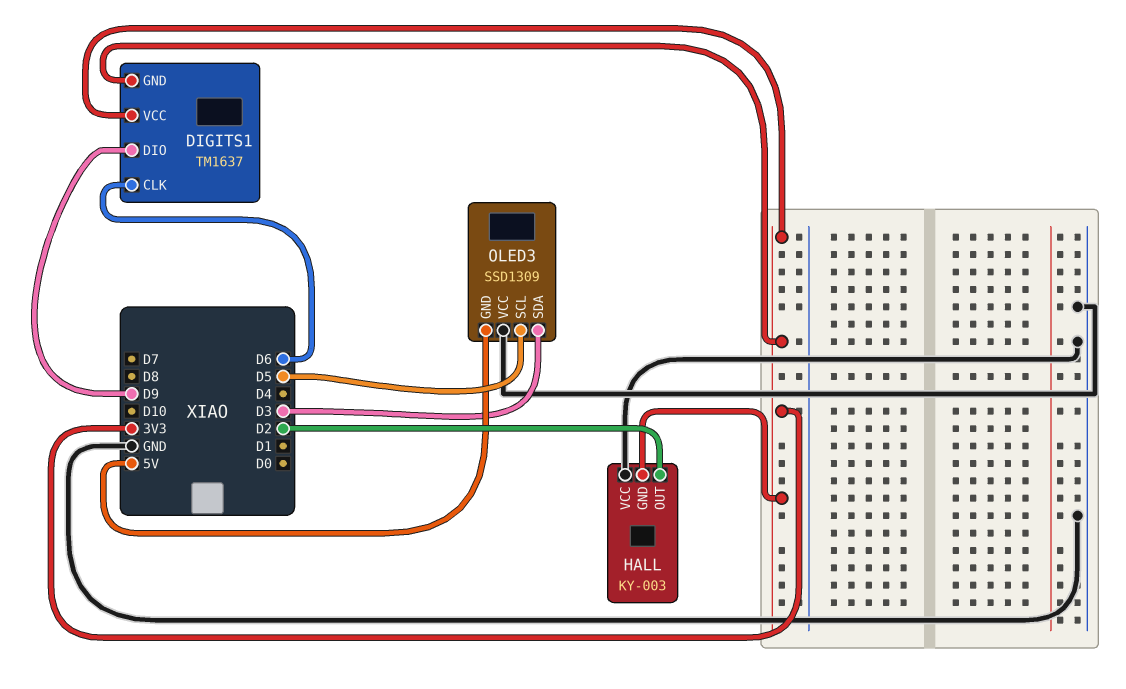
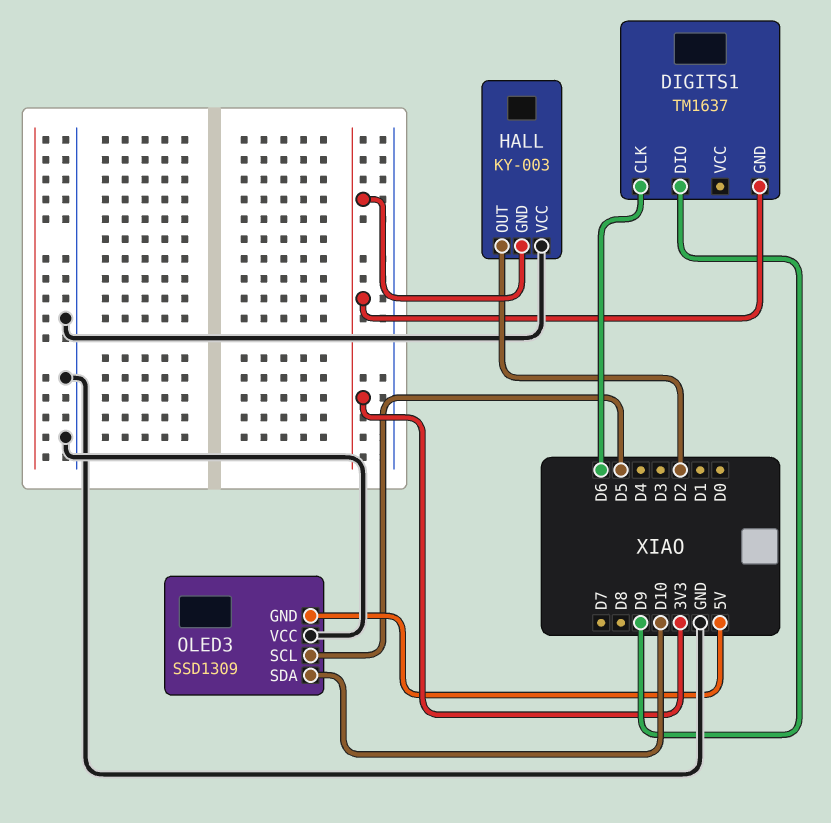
DIGITS1 pin VCC: 3V3 -> none
OLED3 pin SDA: D3 -> D10

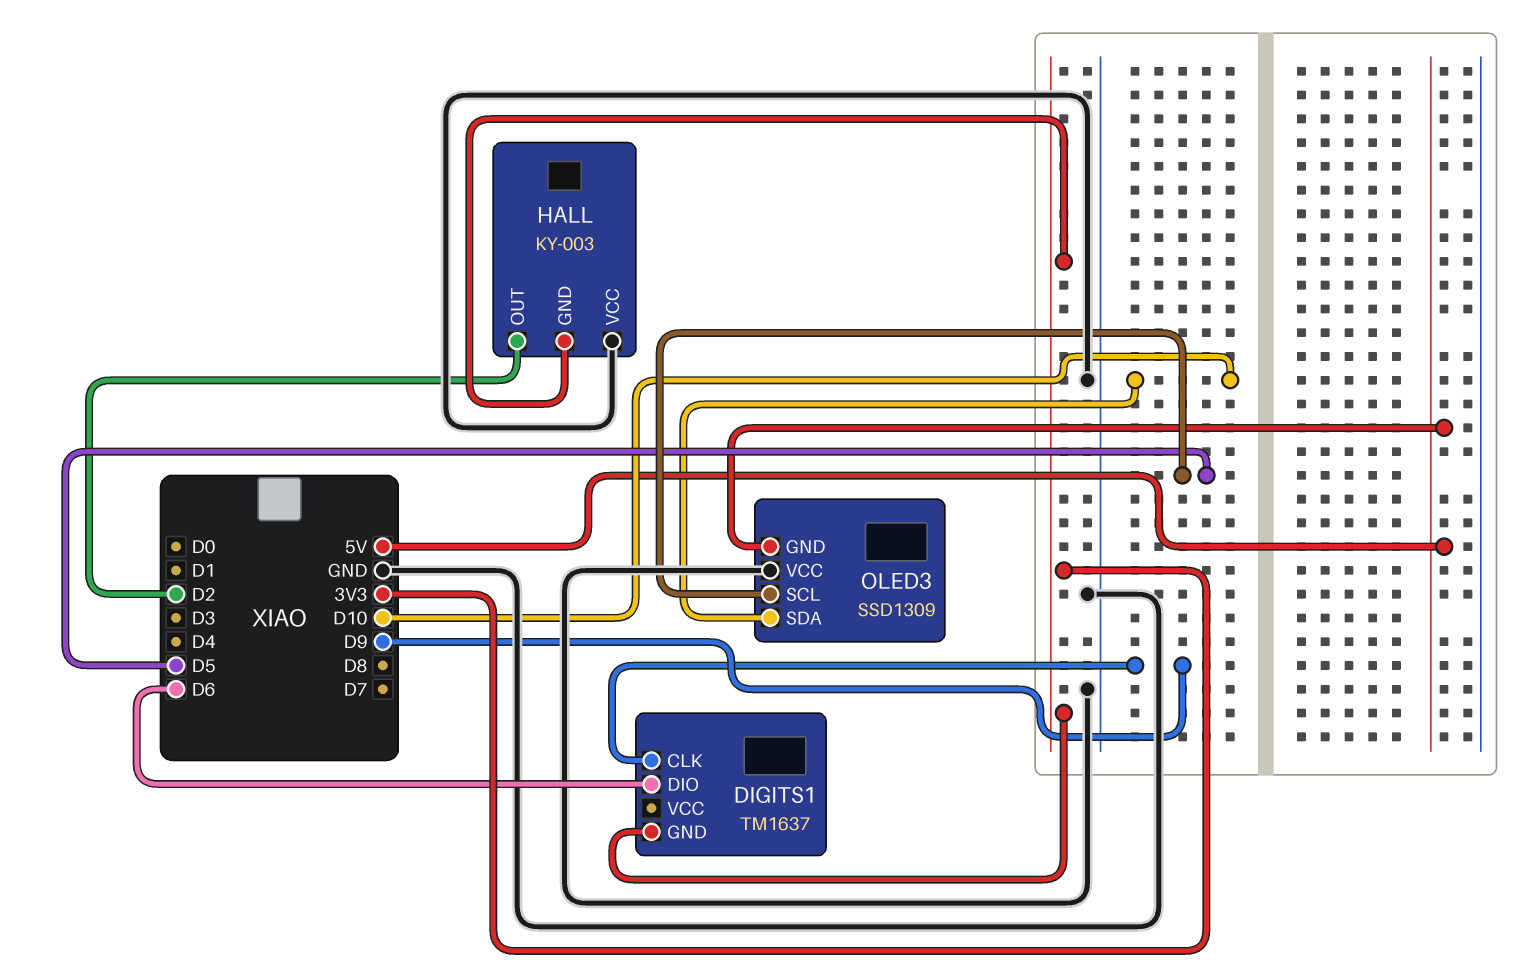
DIGITS1 pin CLK: D6 -> D9
DIGITS1 pin DIO: D9 -> D6

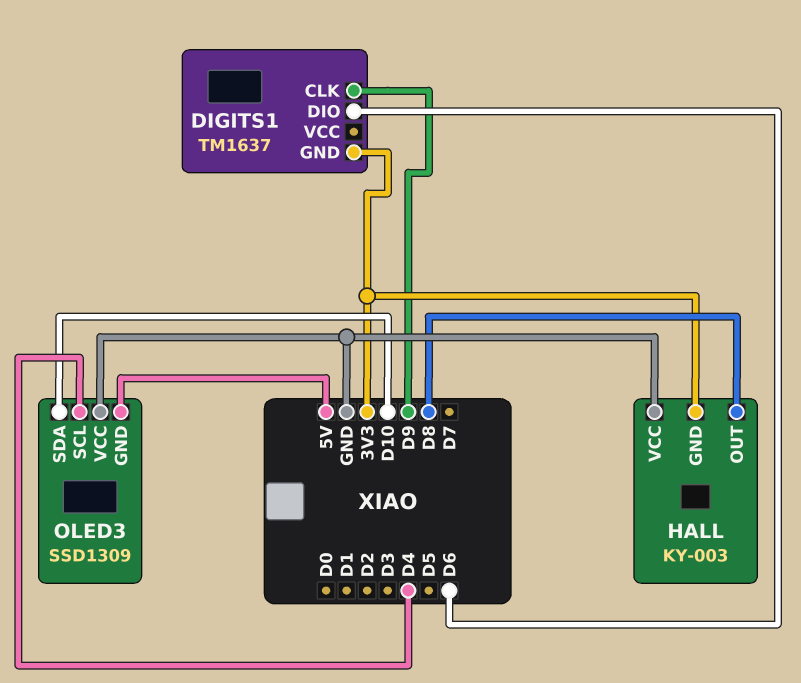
HALL pin OUT: D2 -> D8
OLED3 pin SCL: D5 -> D4

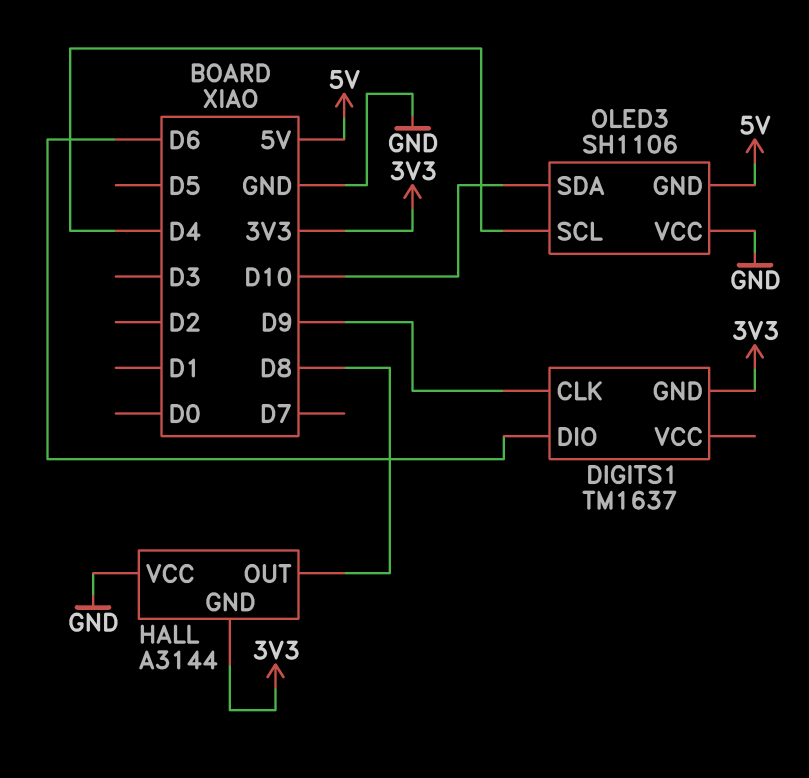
HALL: KY-003 -> A3144
OLED3: SSD1309 -> SH1106

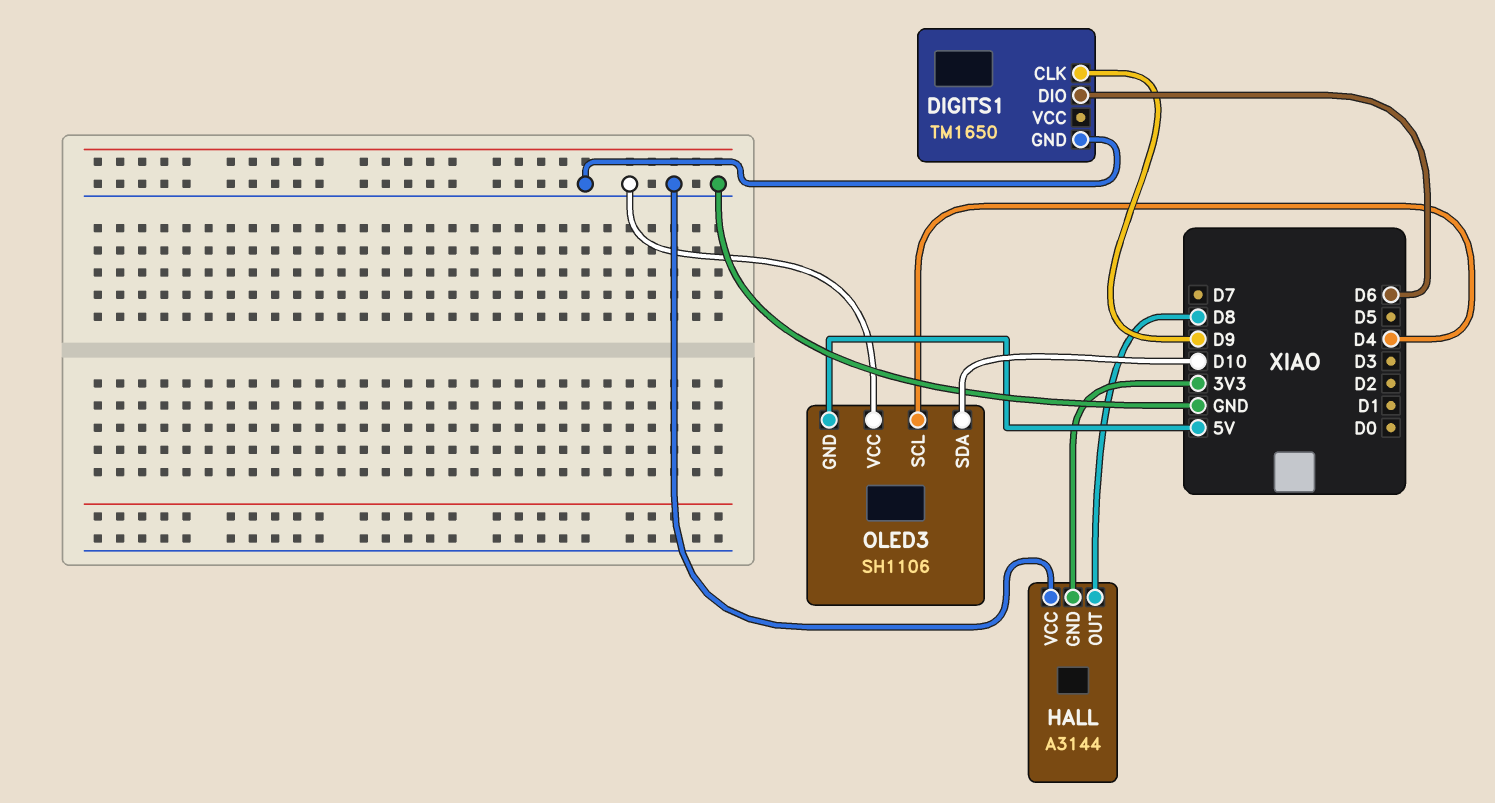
DIGITS1: TM1637 -> TM1650
DIGITS1 pin GND: 3V3 -> GND

